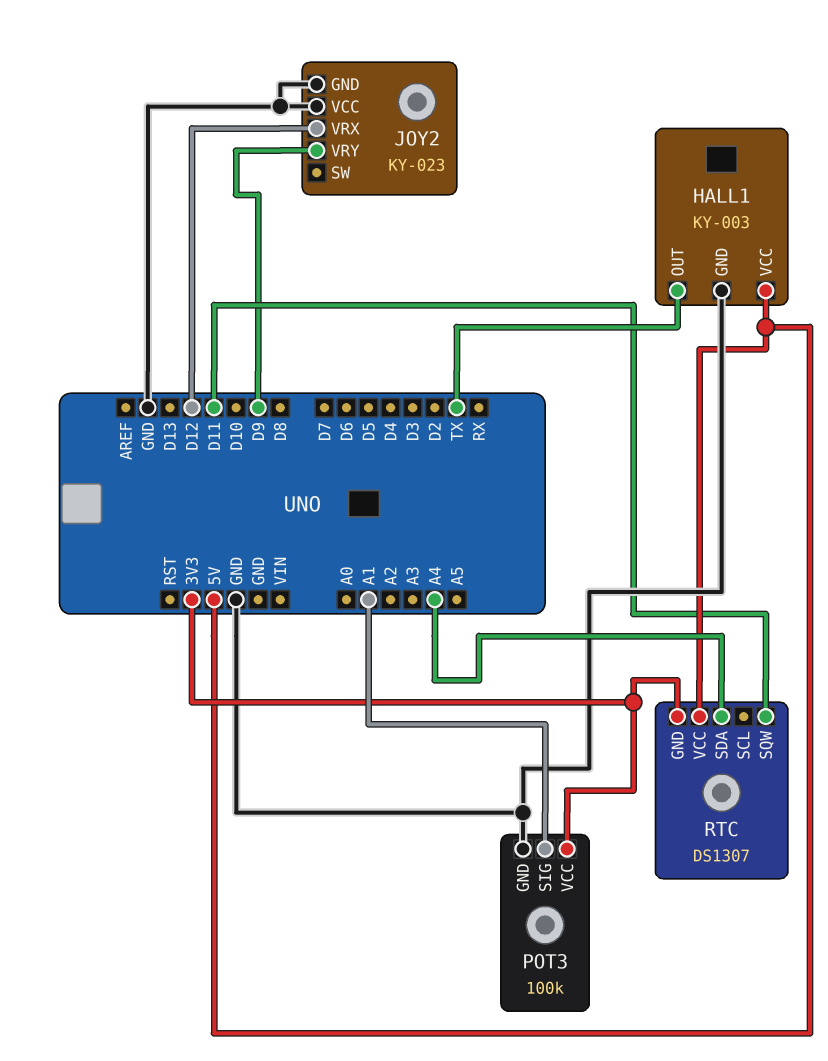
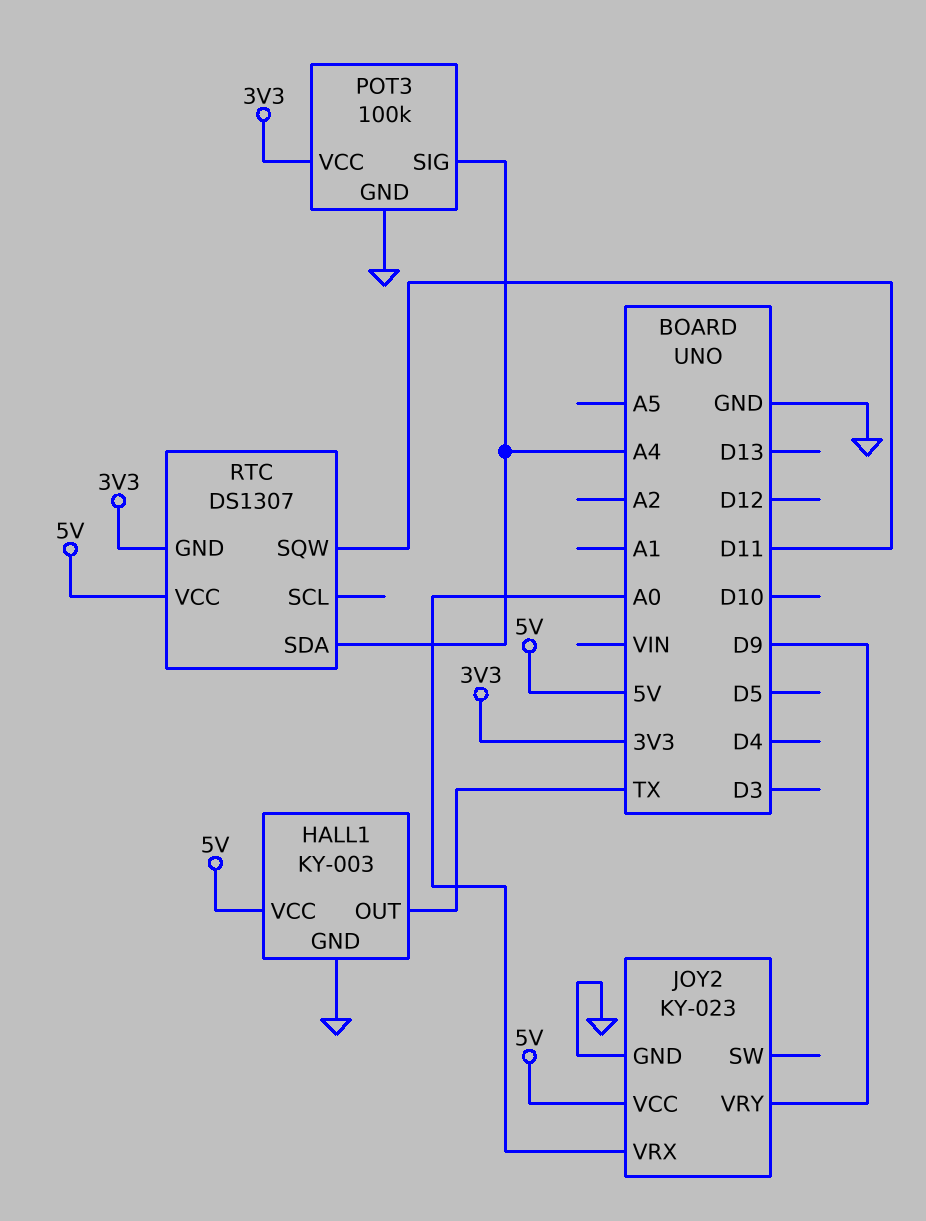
JOY2 pin VCC: GND -> 5V
JOY2 pin VRX: D12 -> A0
POT3 pin SIG: A1 -> A4

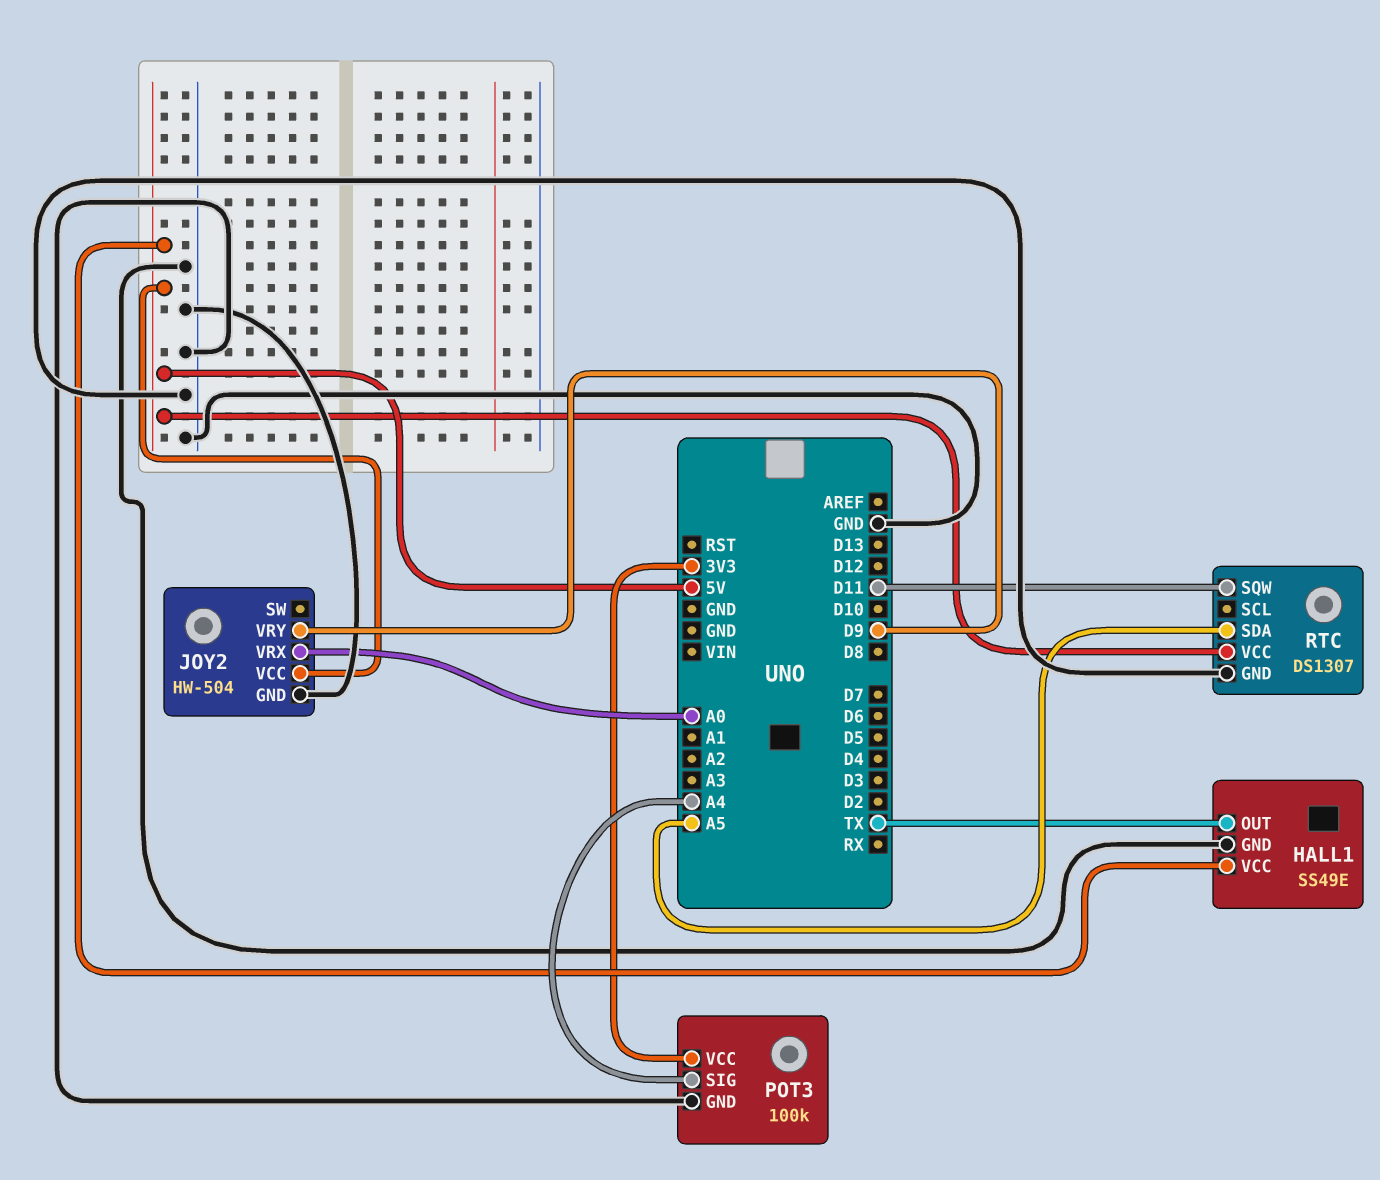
HALL1: KY-003 -> SS49E
JOY2: KY-023 -> HW-504
RTC pin GND: 3V3 -> GND
RTC pin SDA: A4 -> A5

